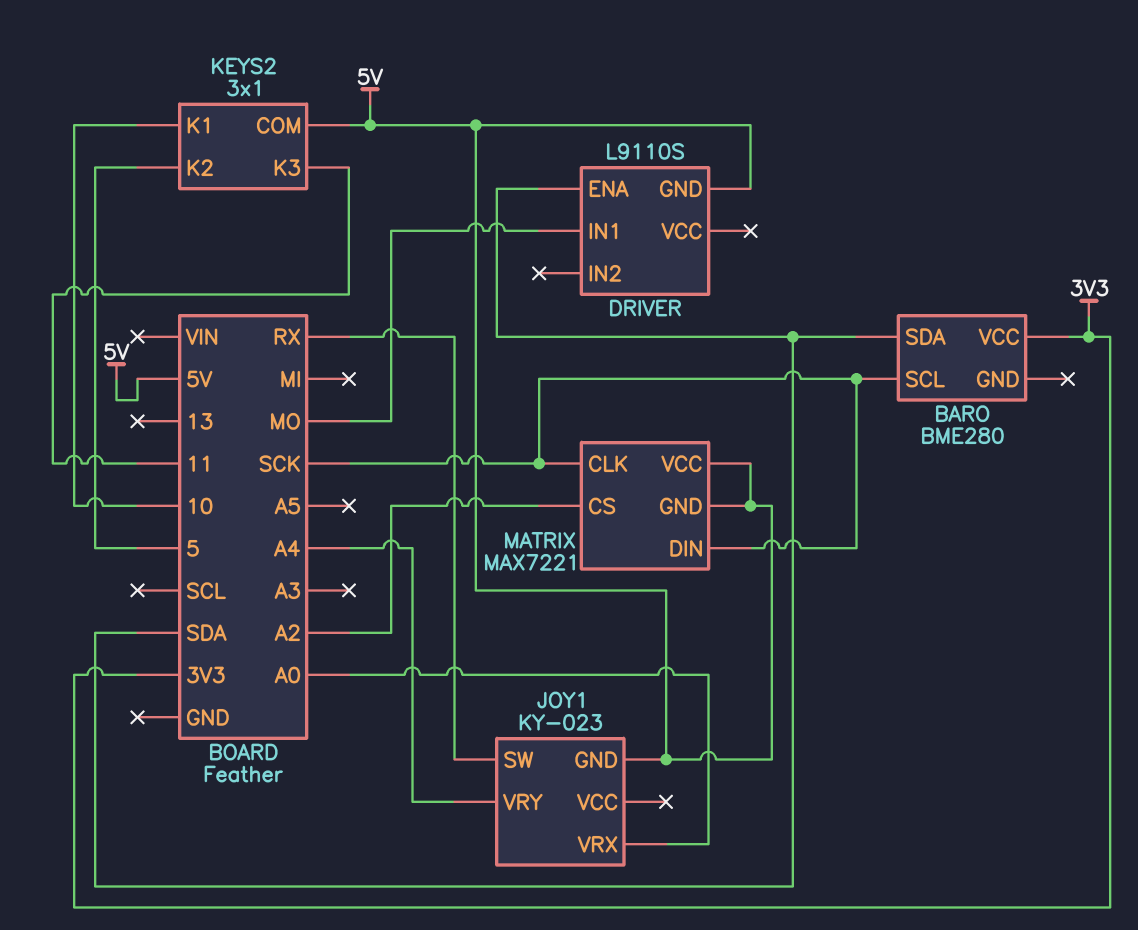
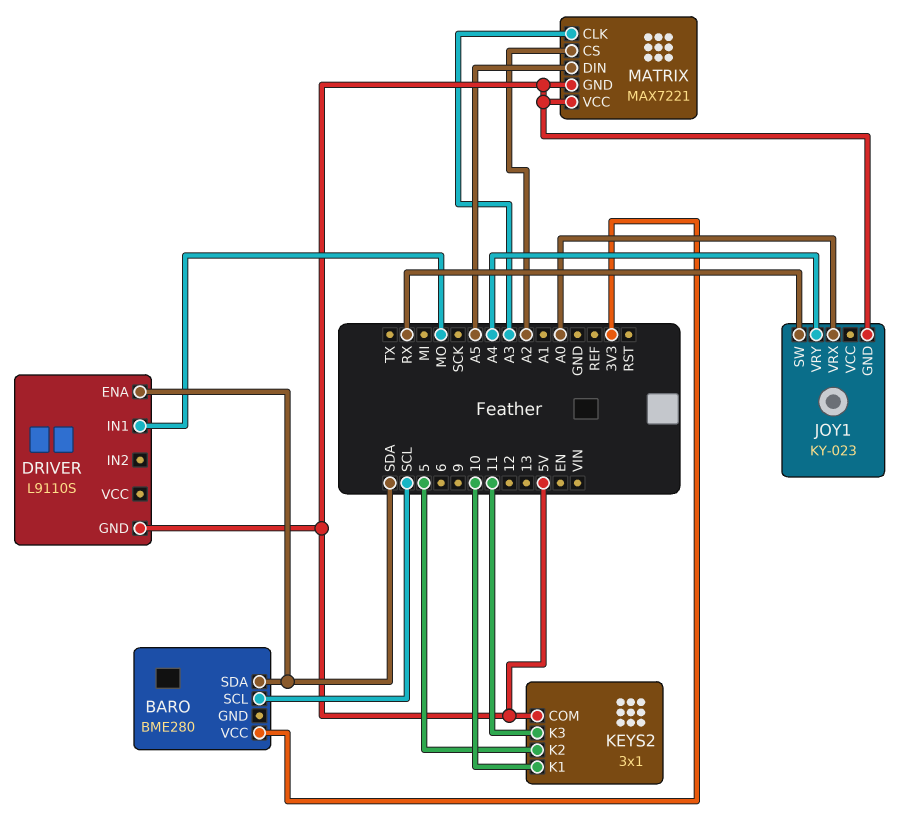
BARO pin SCL: SCK -> SCL
MATRIX pin CLK: SCK -> A3
MATRIX pin DIN: SCK -> A5

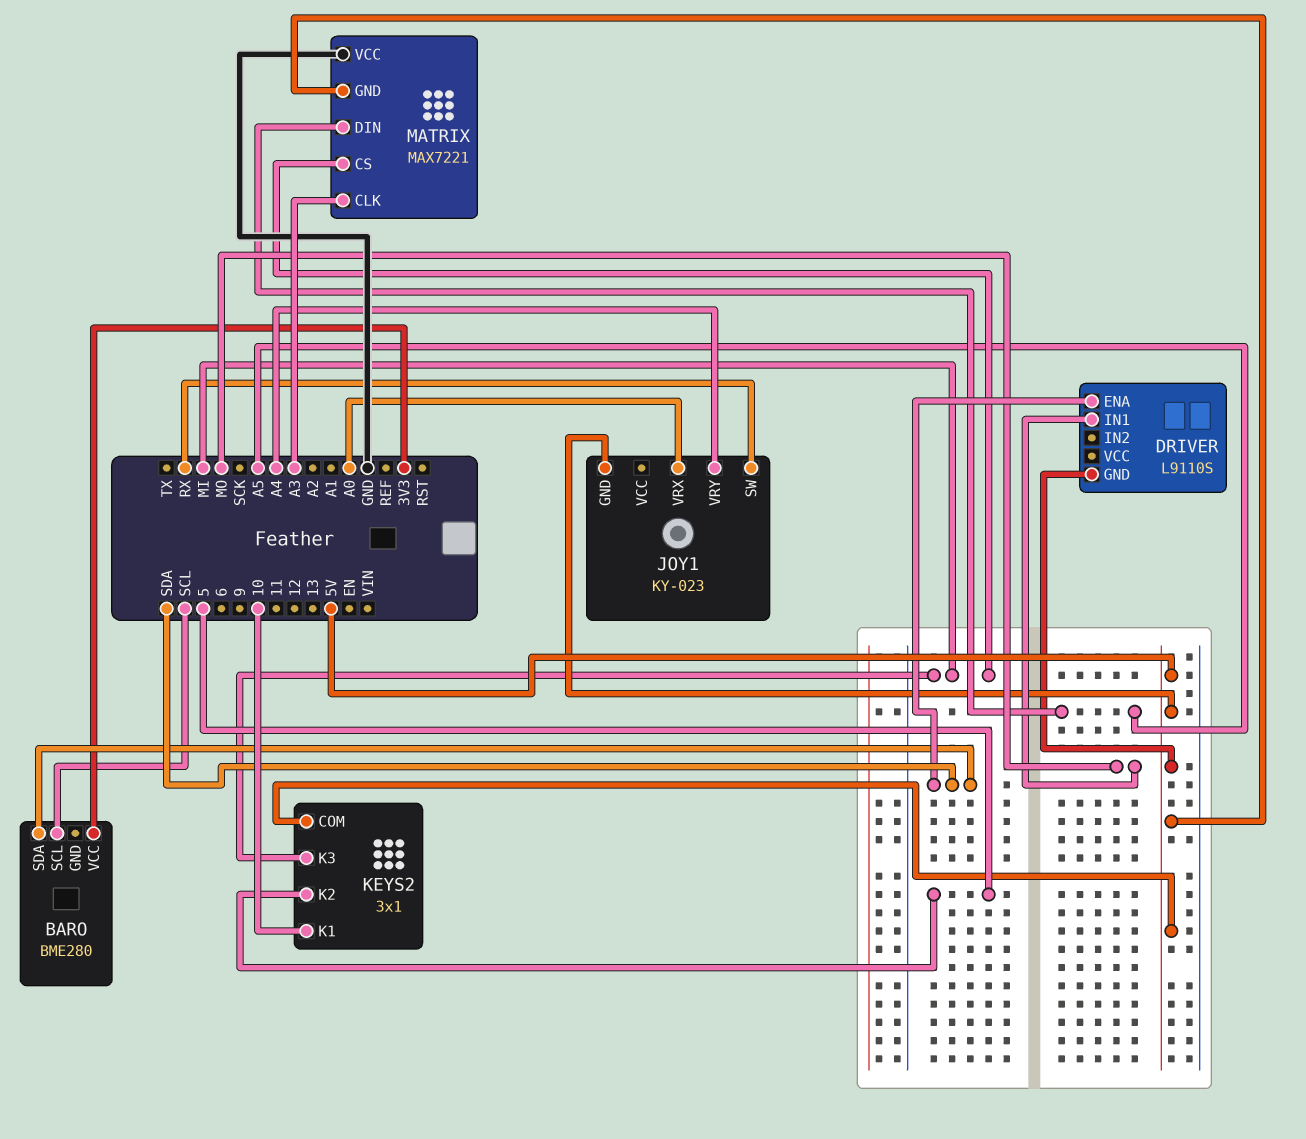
KEYS2 pin K3: 11 -> MI
MATRIX pin CS: A2 -> MI
MATRIX pin VCC: 5V -> GND

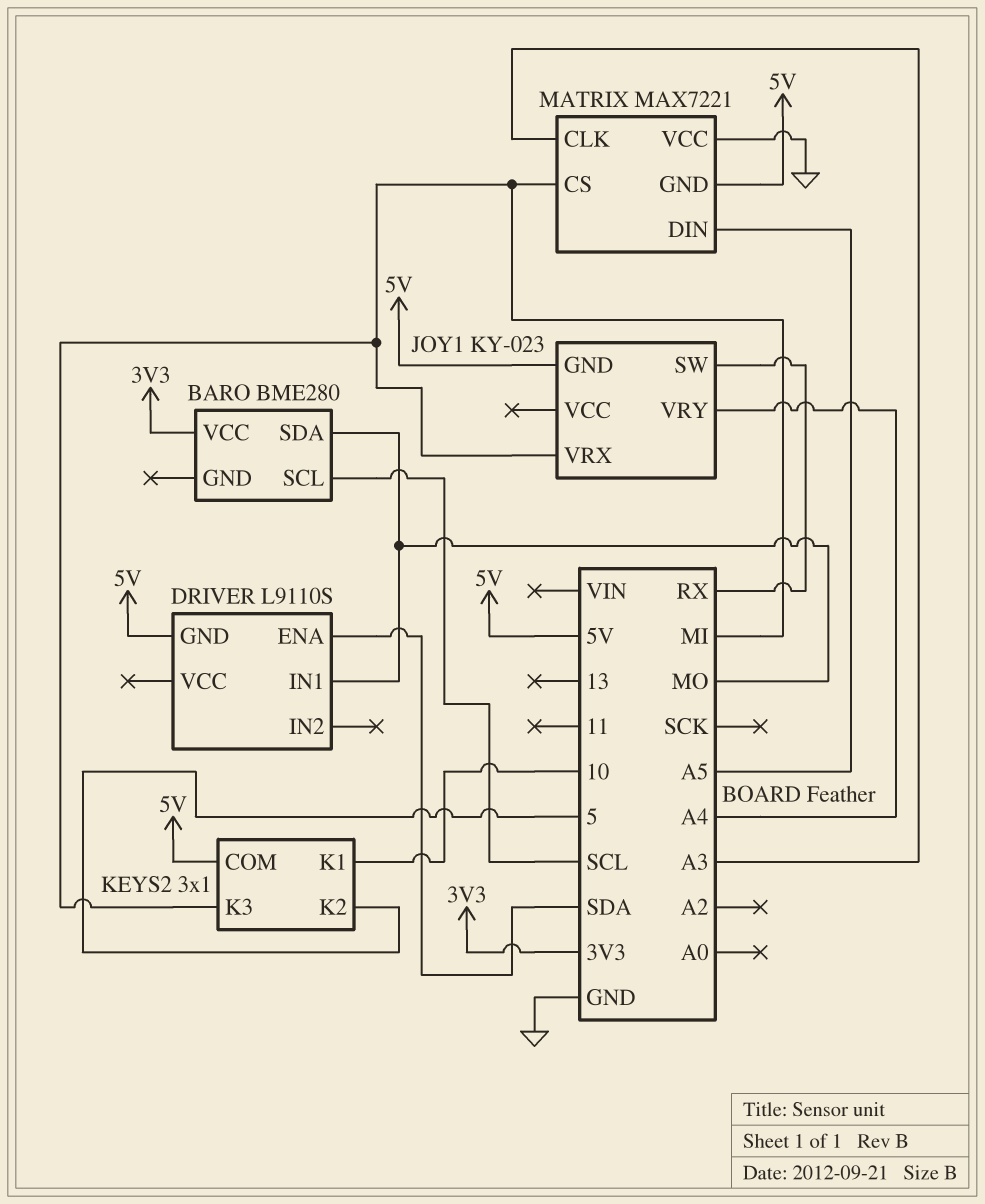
BARO pin SDA: SDA -> MO
JOY1 pin VRX: A0 -> MI

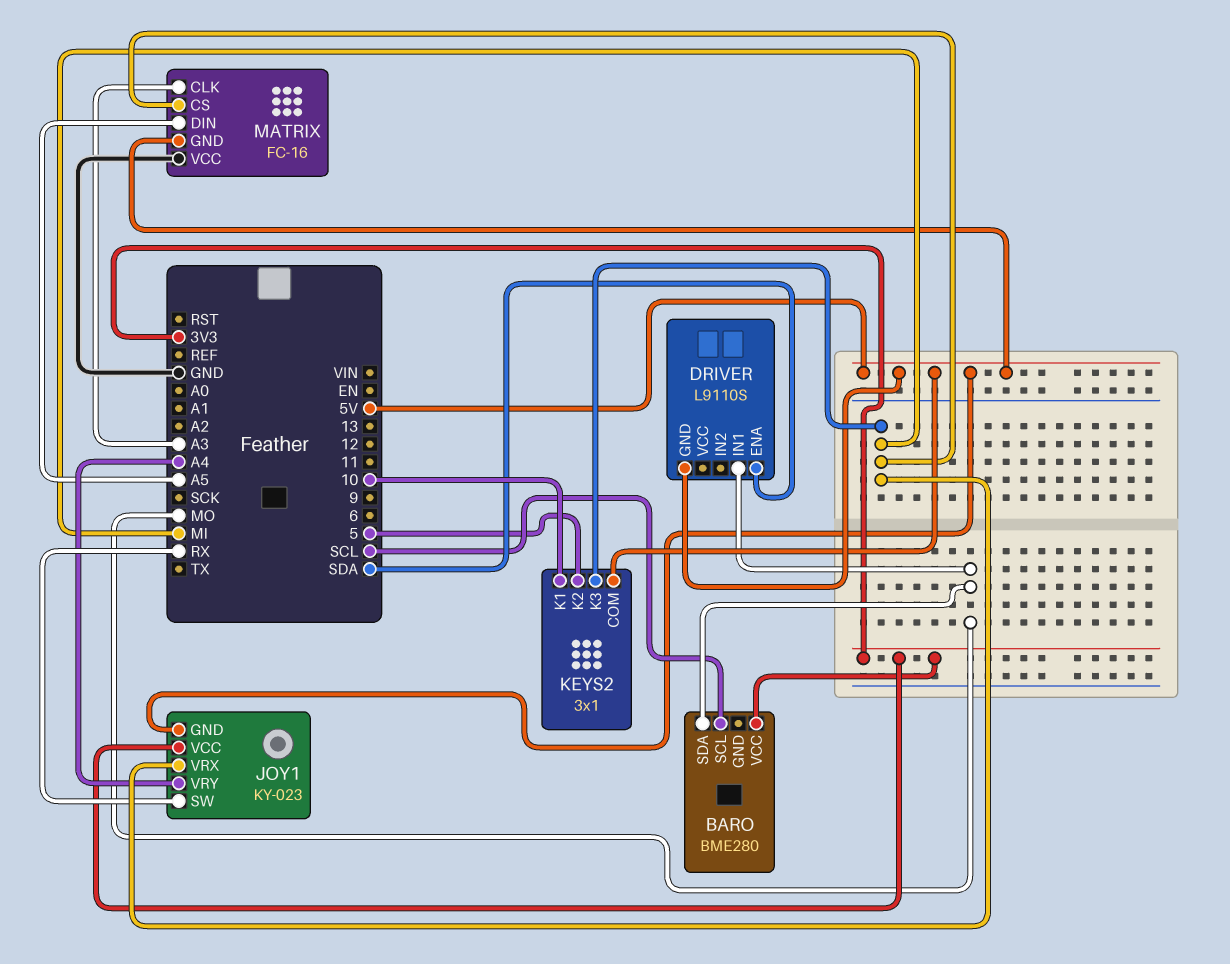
JOY1 pin VCC: none -> 3V3
MATRIX: MAX7221 -> FC-16

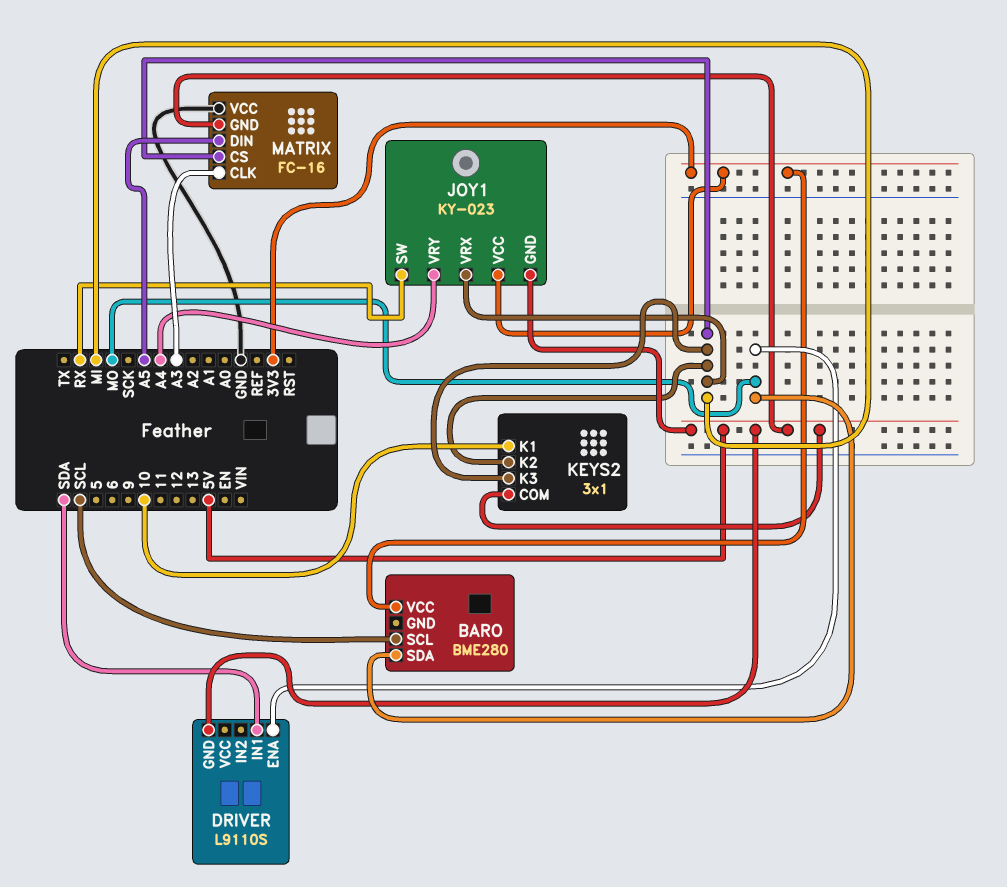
DRIVER pin ENA: SDA -> MO
DRIVER pin IN1: MO -> SDA
KEYS2 pin K2: 5 -> MI

